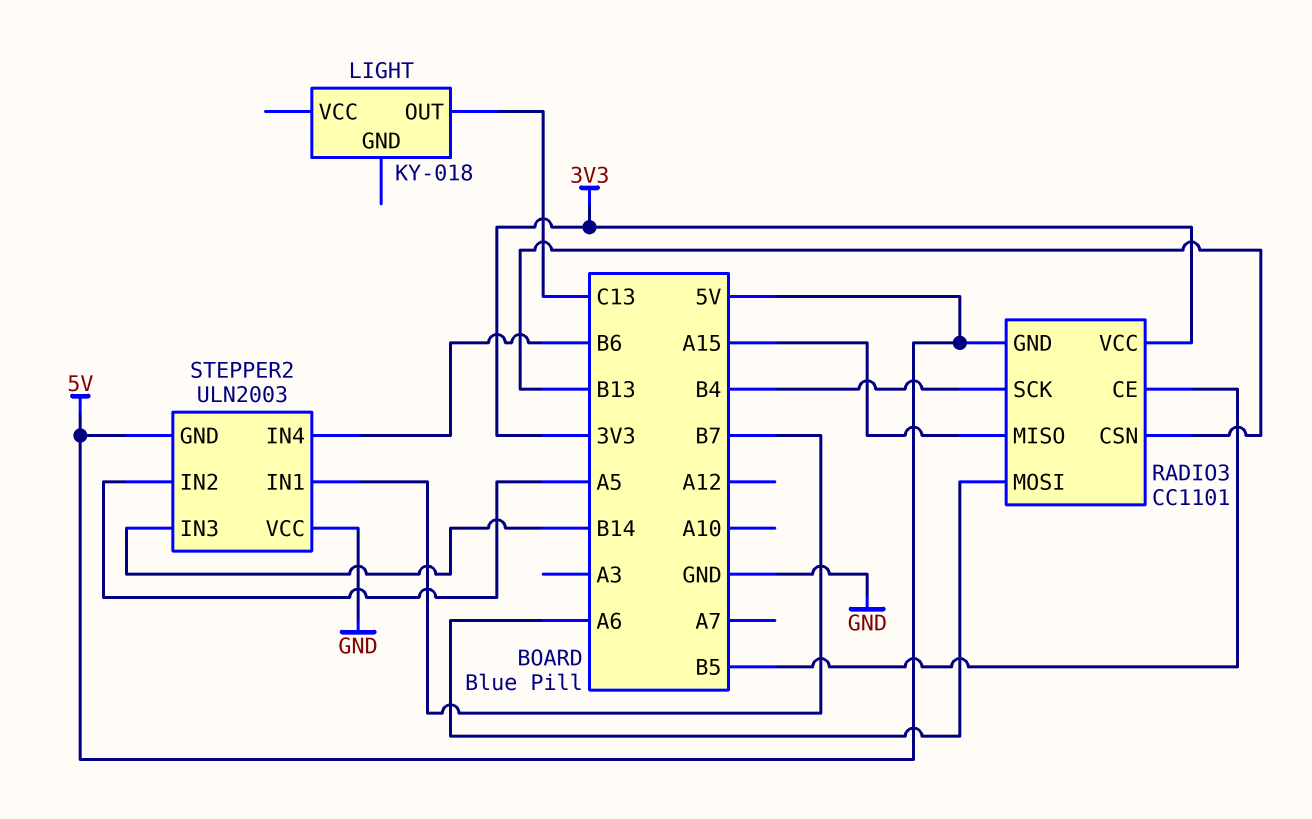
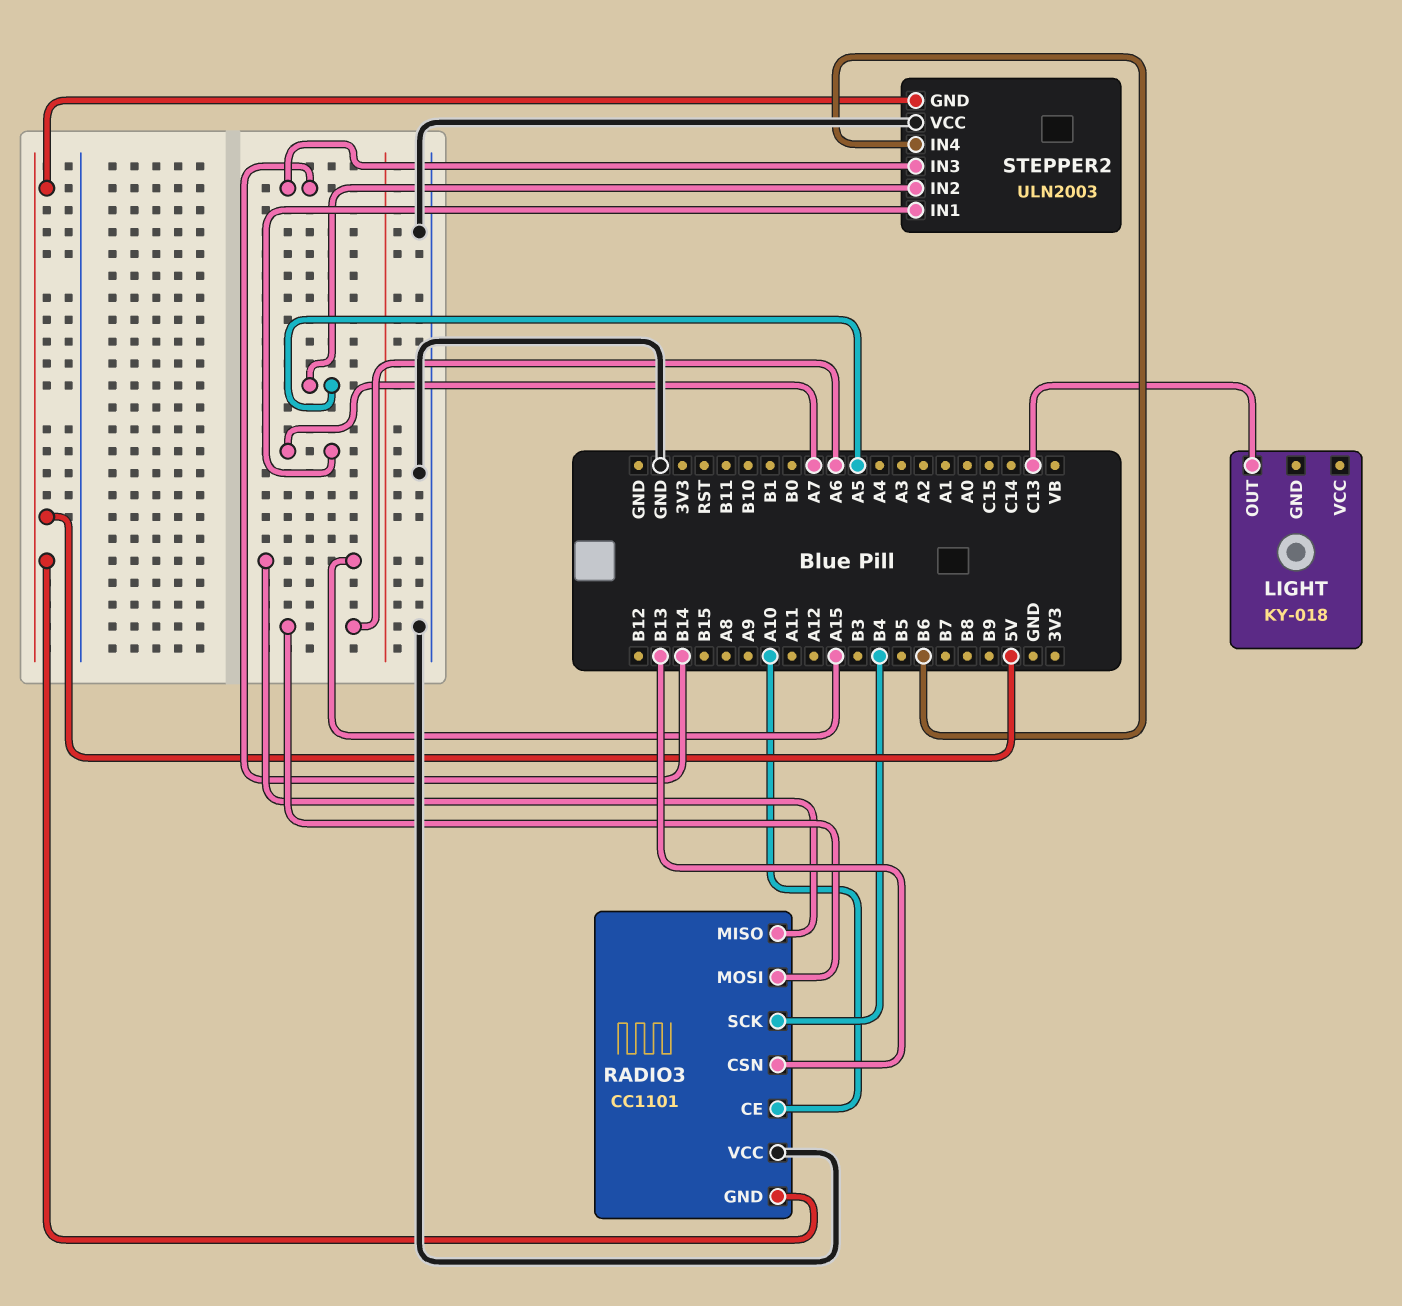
RADIO3 pin CE: B5 -> A10
RADIO3 pin VCC: 3V3 -> GND
STEPPER2 pin IN1: B7 -> A7

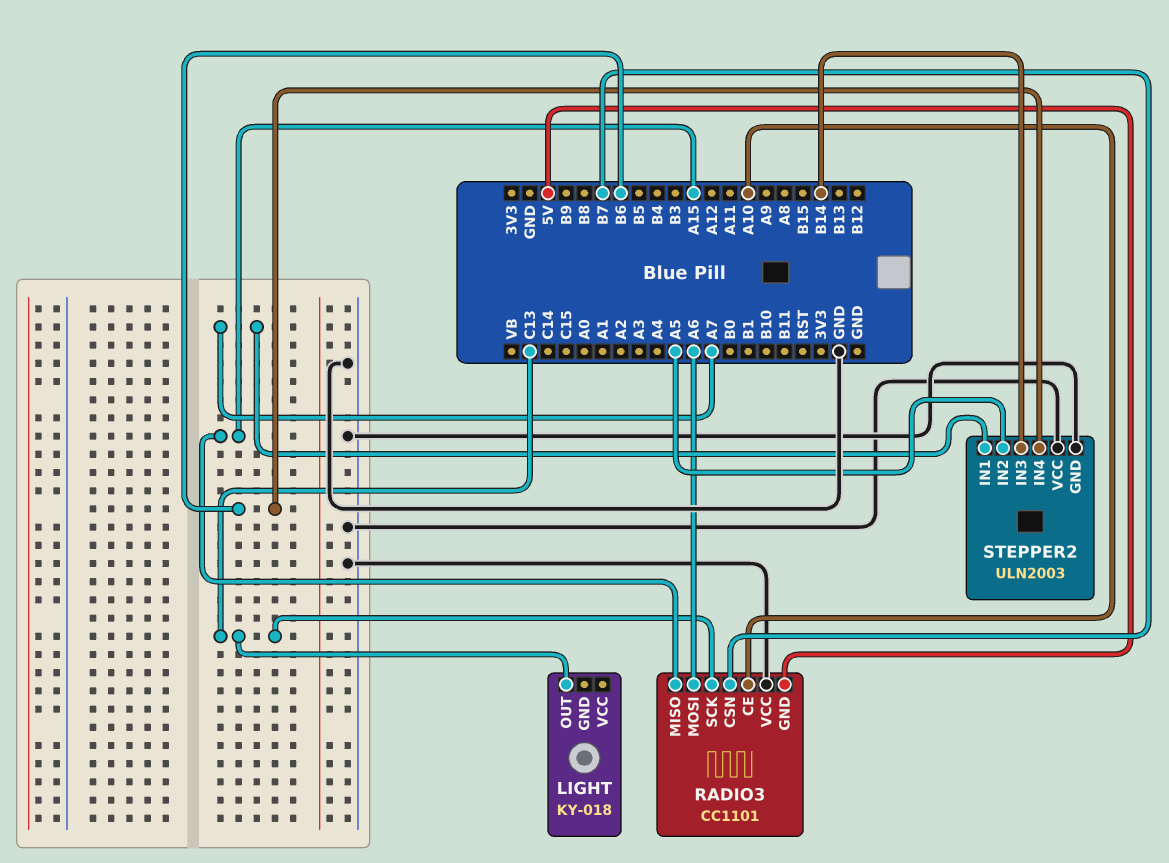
RADIO3 pin CSN: B13 -> B7
RADIO3 pin SCK: B4 -> C13
STEPPER2 pin GND: 5V -> GND

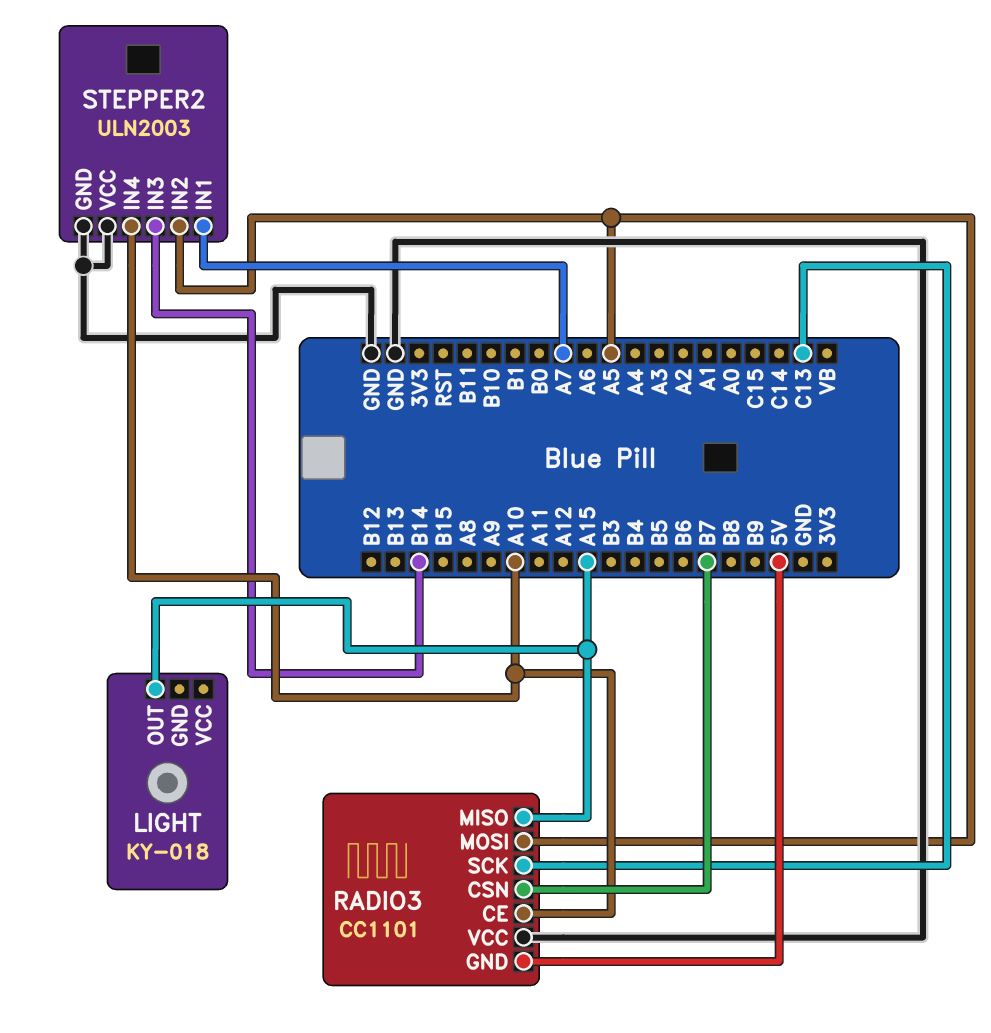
LIGHT pin OUT: C13 -> A15
RADIO3 pin MOSI: A6 -> A5
STEPPER2 pin IN4: B6 -> A10

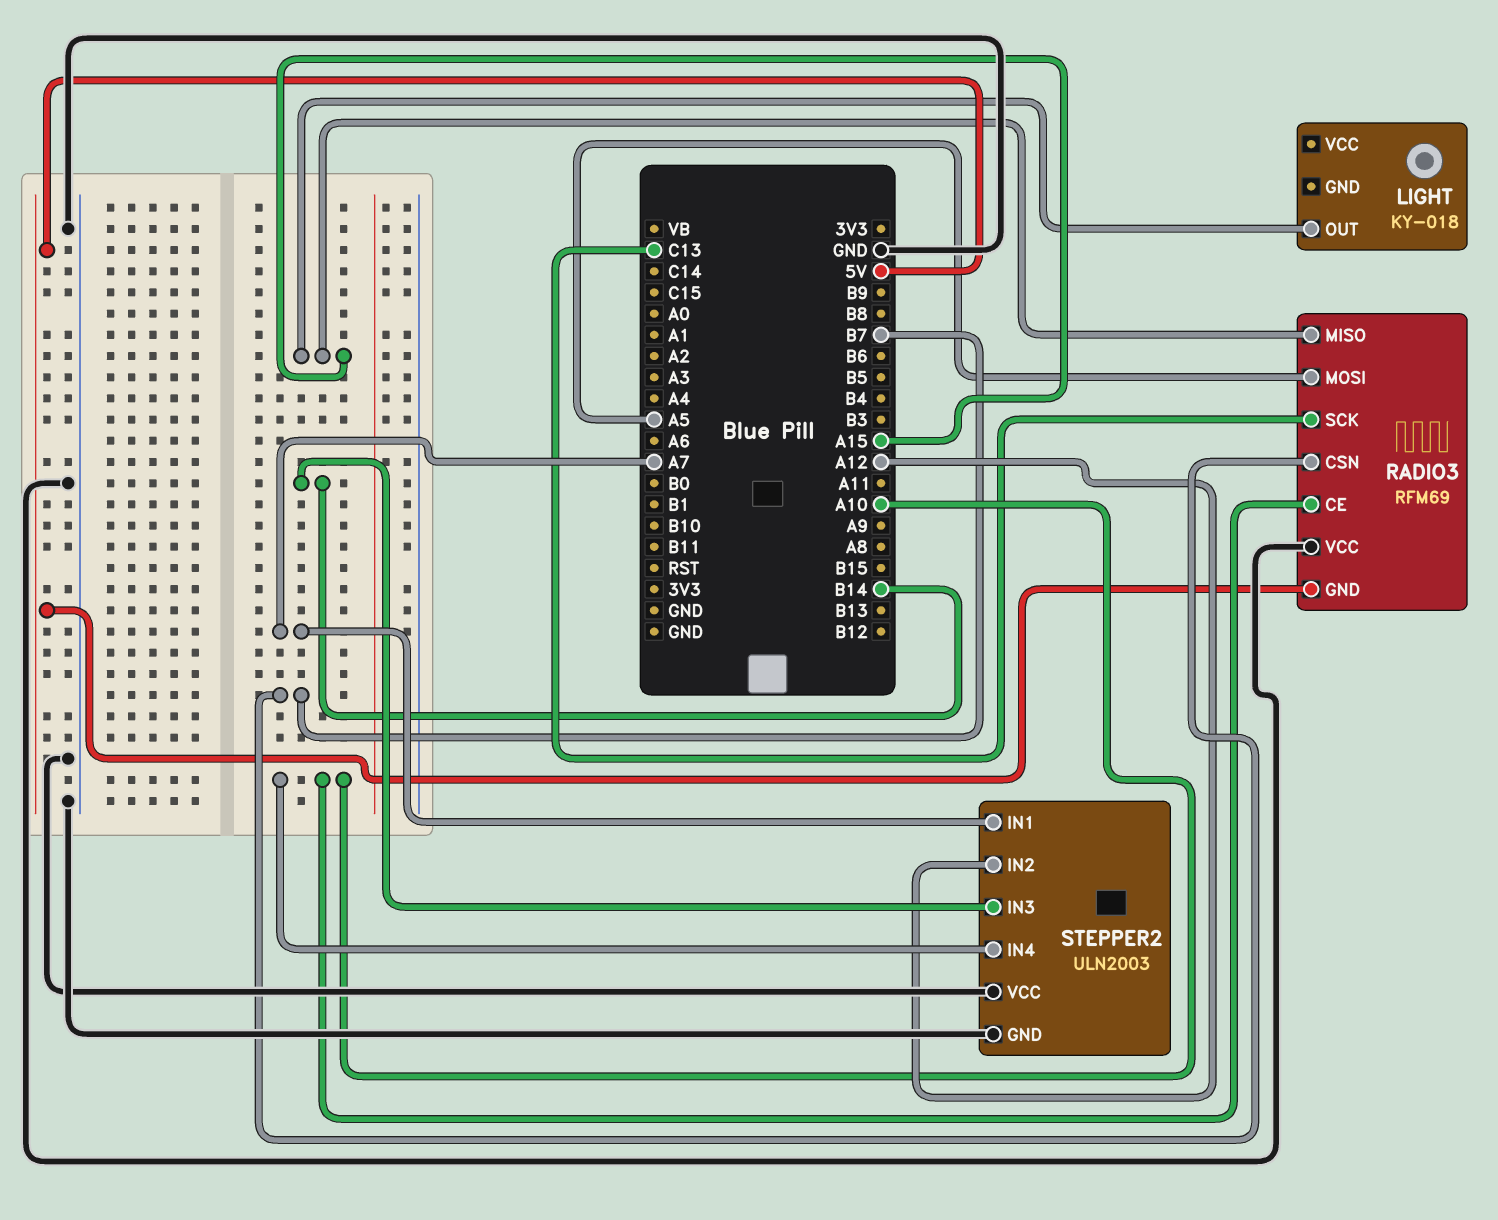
RADIO3: CC1101 -> RFM69
STEPPER2 pin IN2: A5 -> A12

